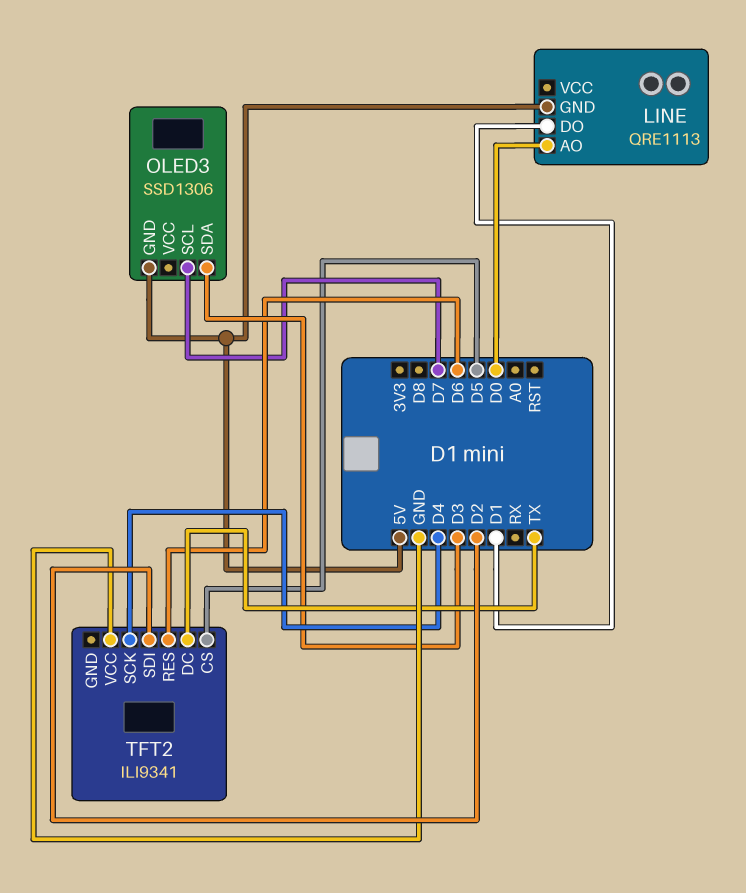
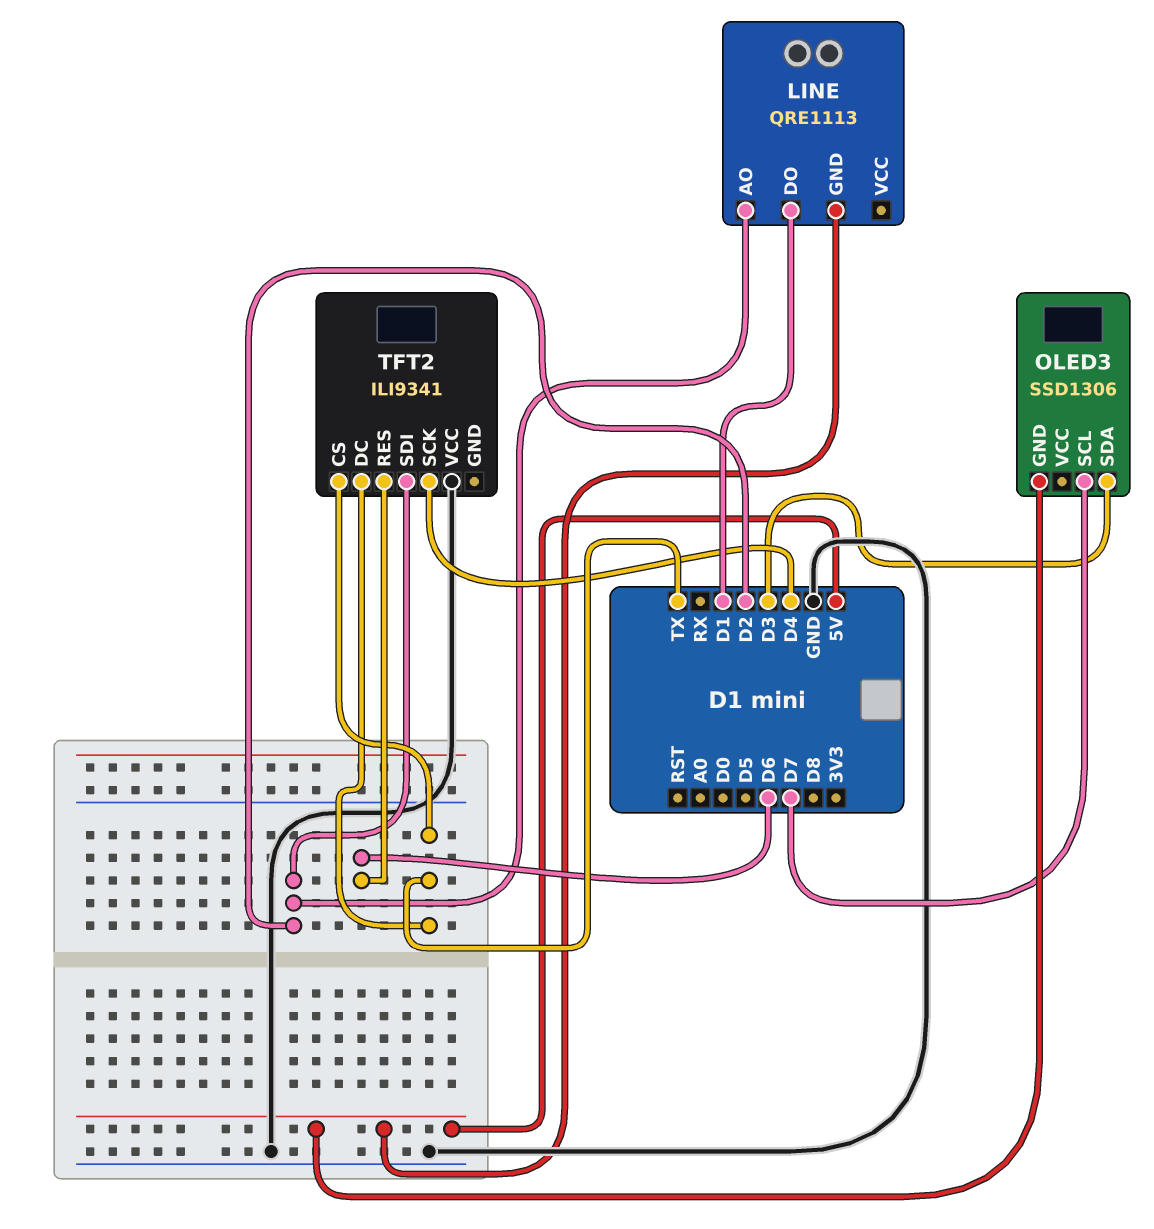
LINE pin AO: D0 -> D2
TFT2 pin CS: D5 -> TX

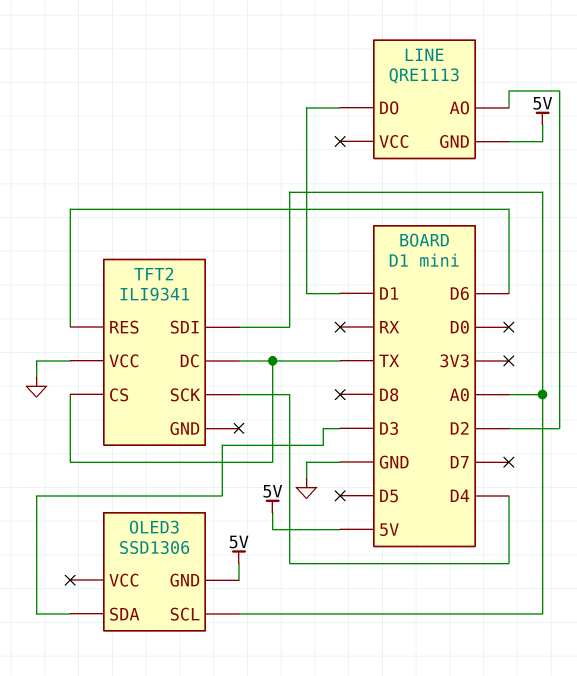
OLED3 pin SCL: D7 -> A0
TFT2 pin SDI: D2 -> A0

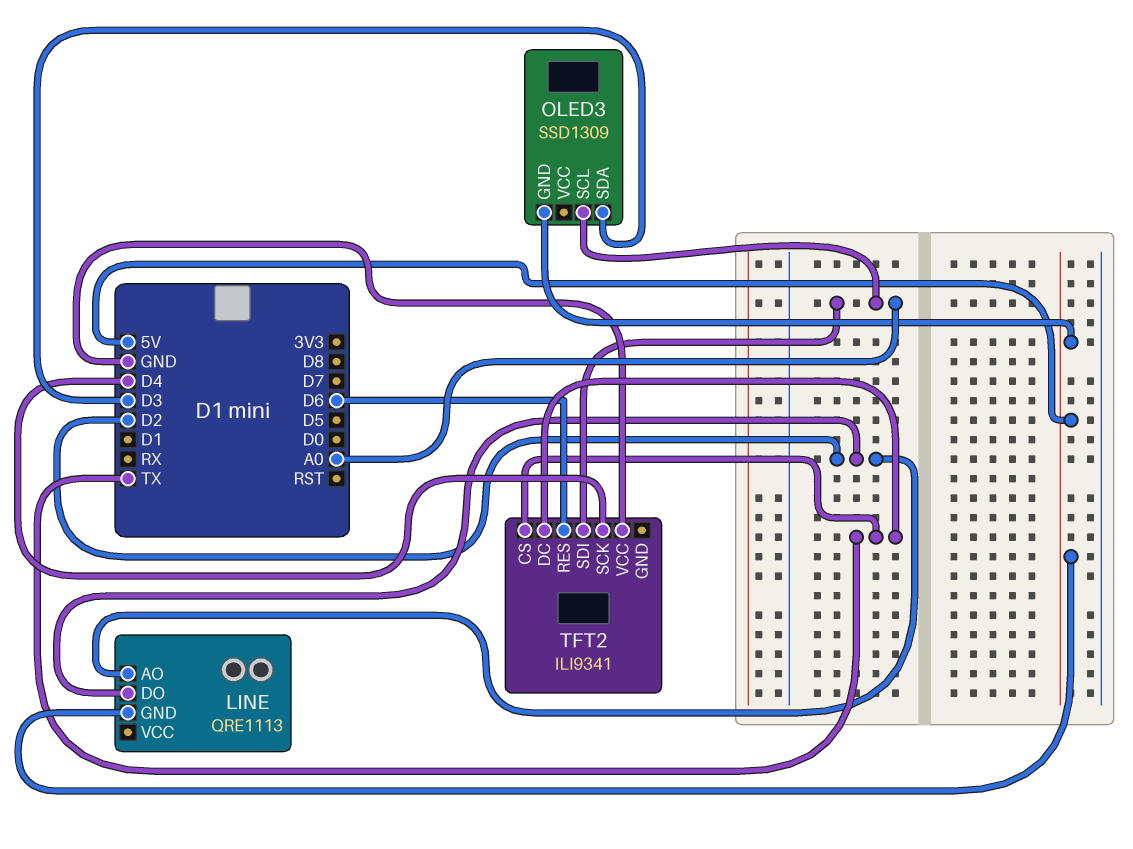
LINE pin DO: D1 -> D2
OLED3: SSD1306 -> SSD1309

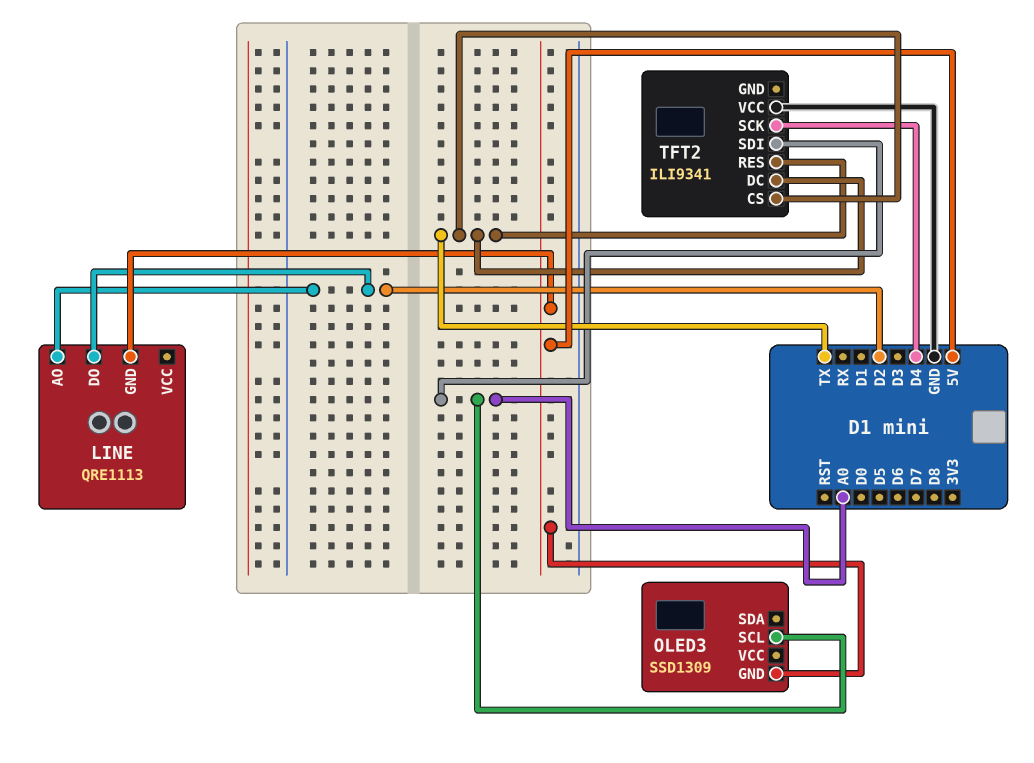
OLED3 pin SDA: D3 -> none
TFT2 pin RES: D6 -> TX

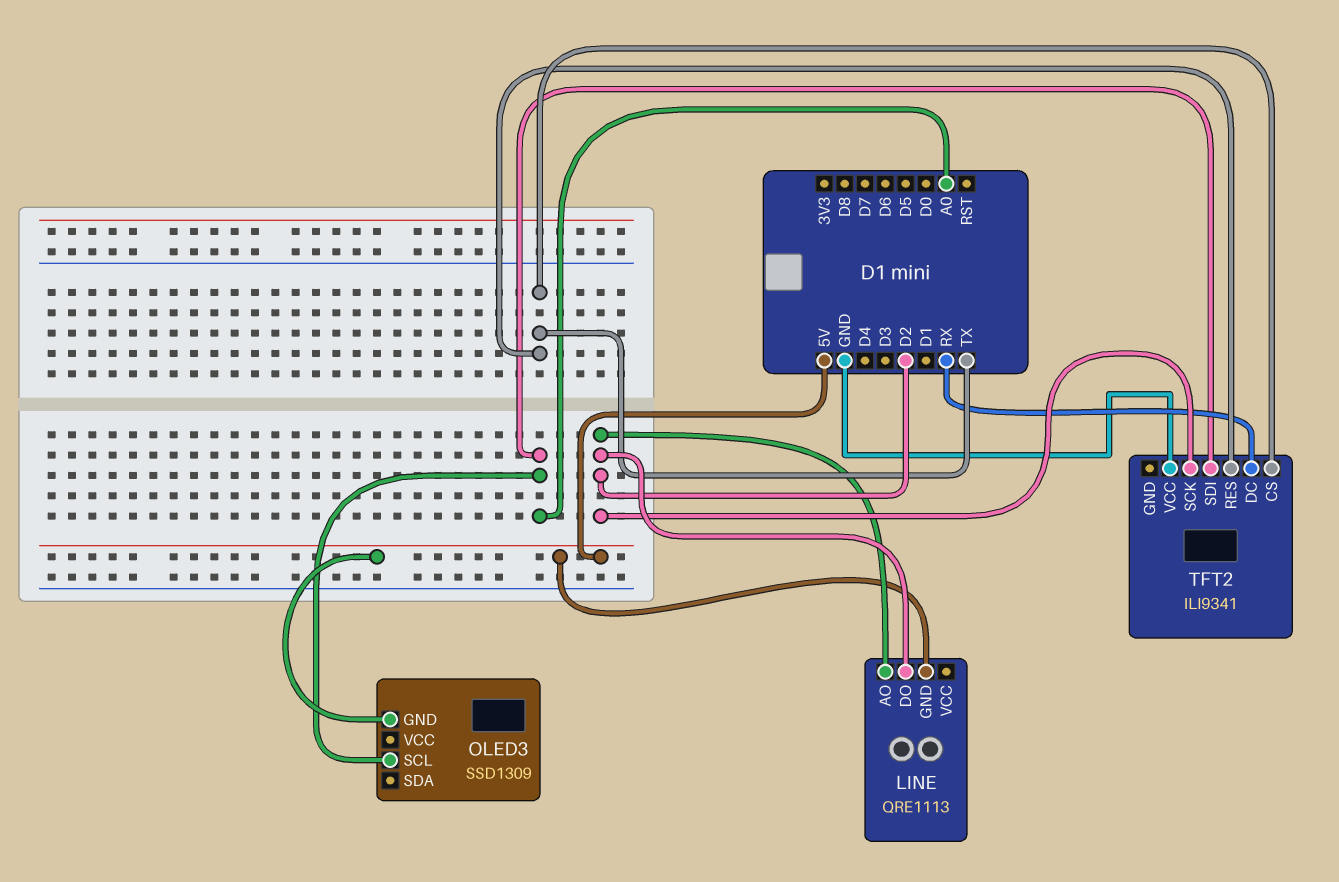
TFT2 pin DC: TX -> RX
TFT2 pin SCK: D4 -> D2

